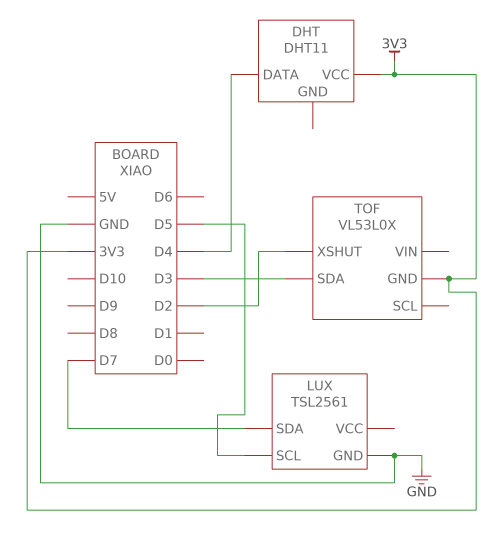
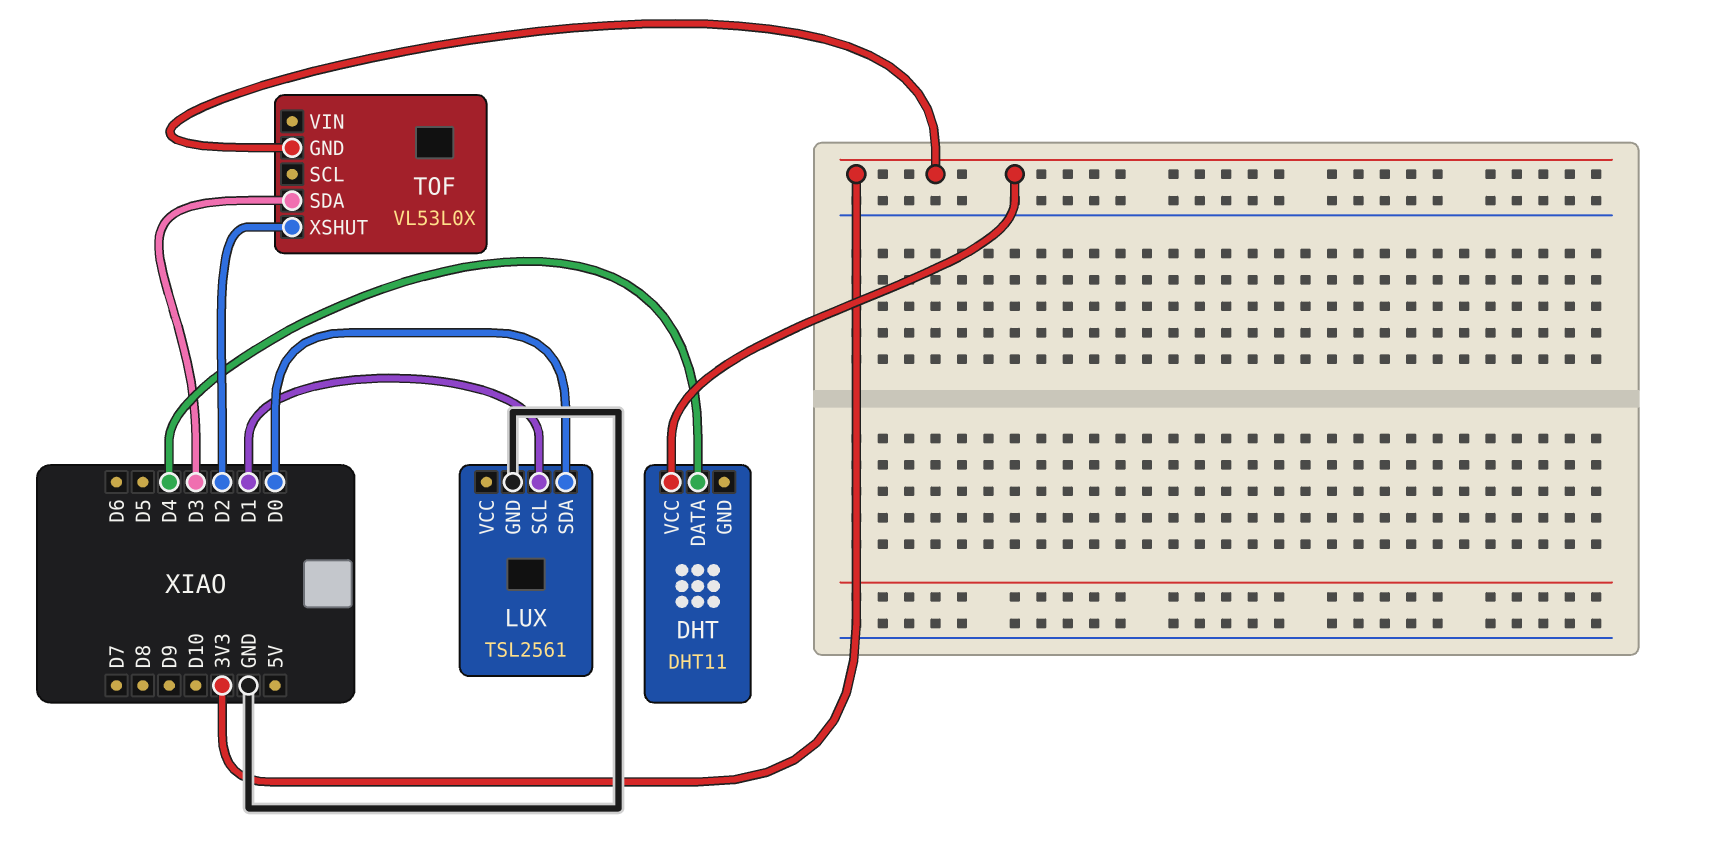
LUX pin SCL: D5 -> D1
LUX pin SDA: D7 -> D0

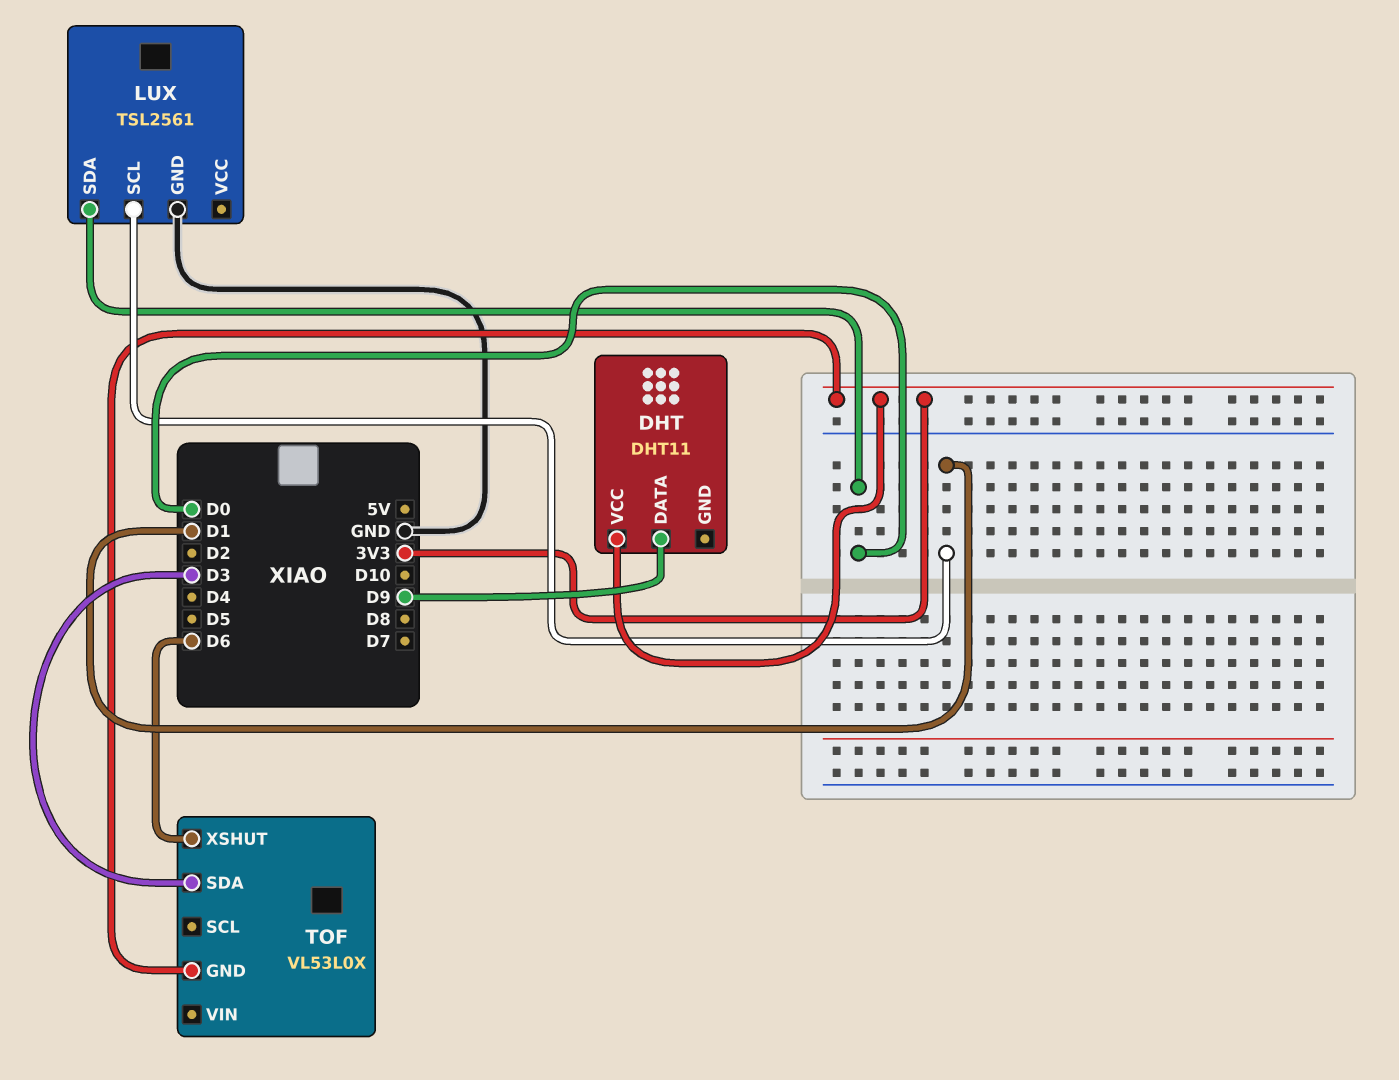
DHT pin DATA: D4 -> D9
TOF pin XSHUT: D2 -> D6

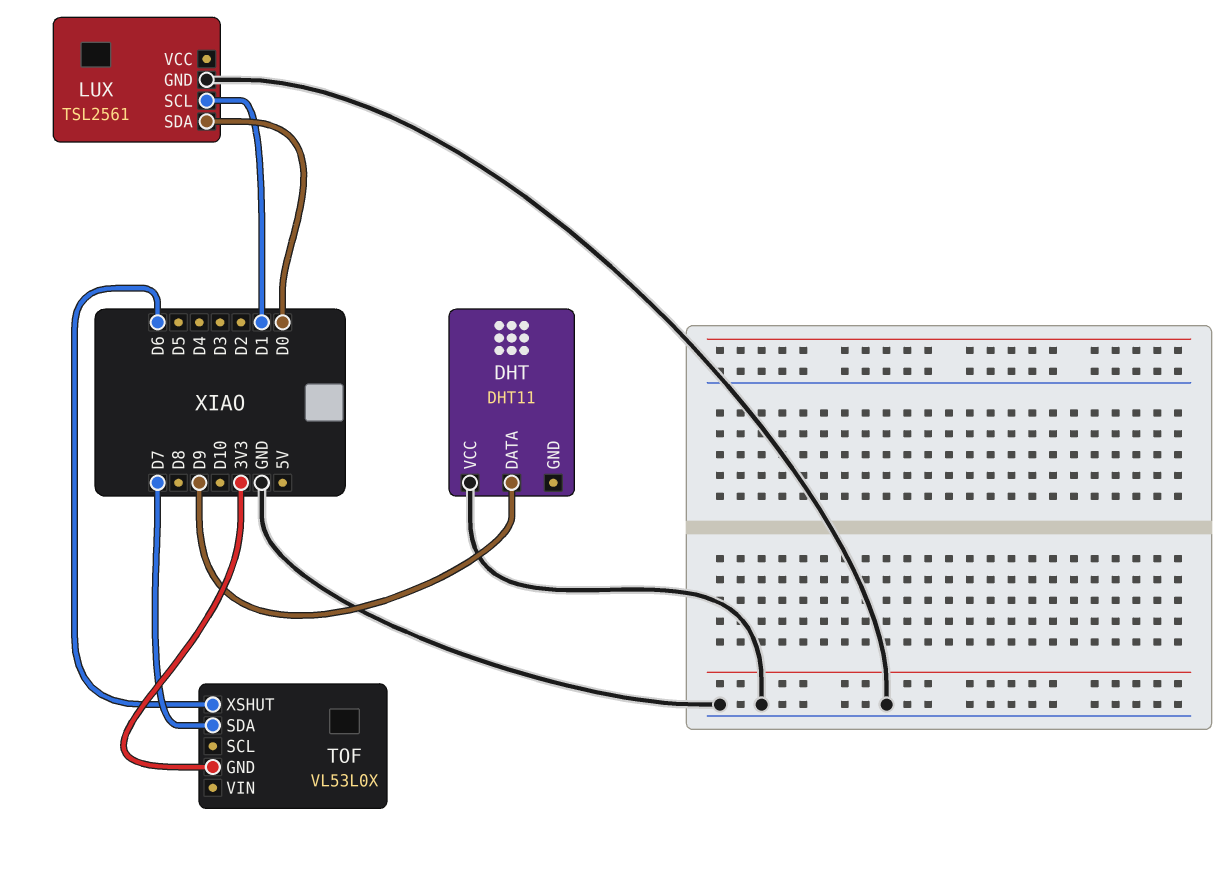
DHT pin VCC: 3V3 -> GND
TOF pin SDA: D3 -> D7

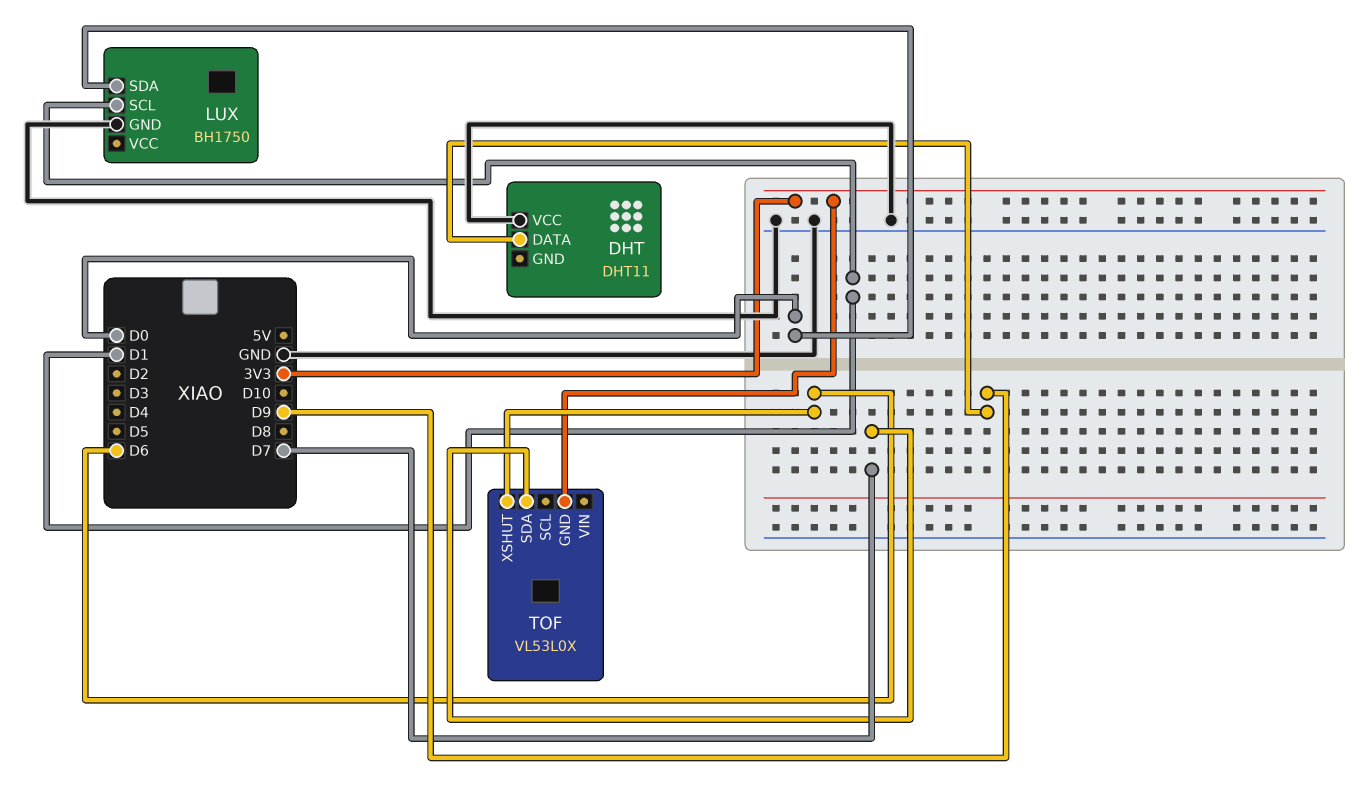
LUX: TSL2561 -> BH1750

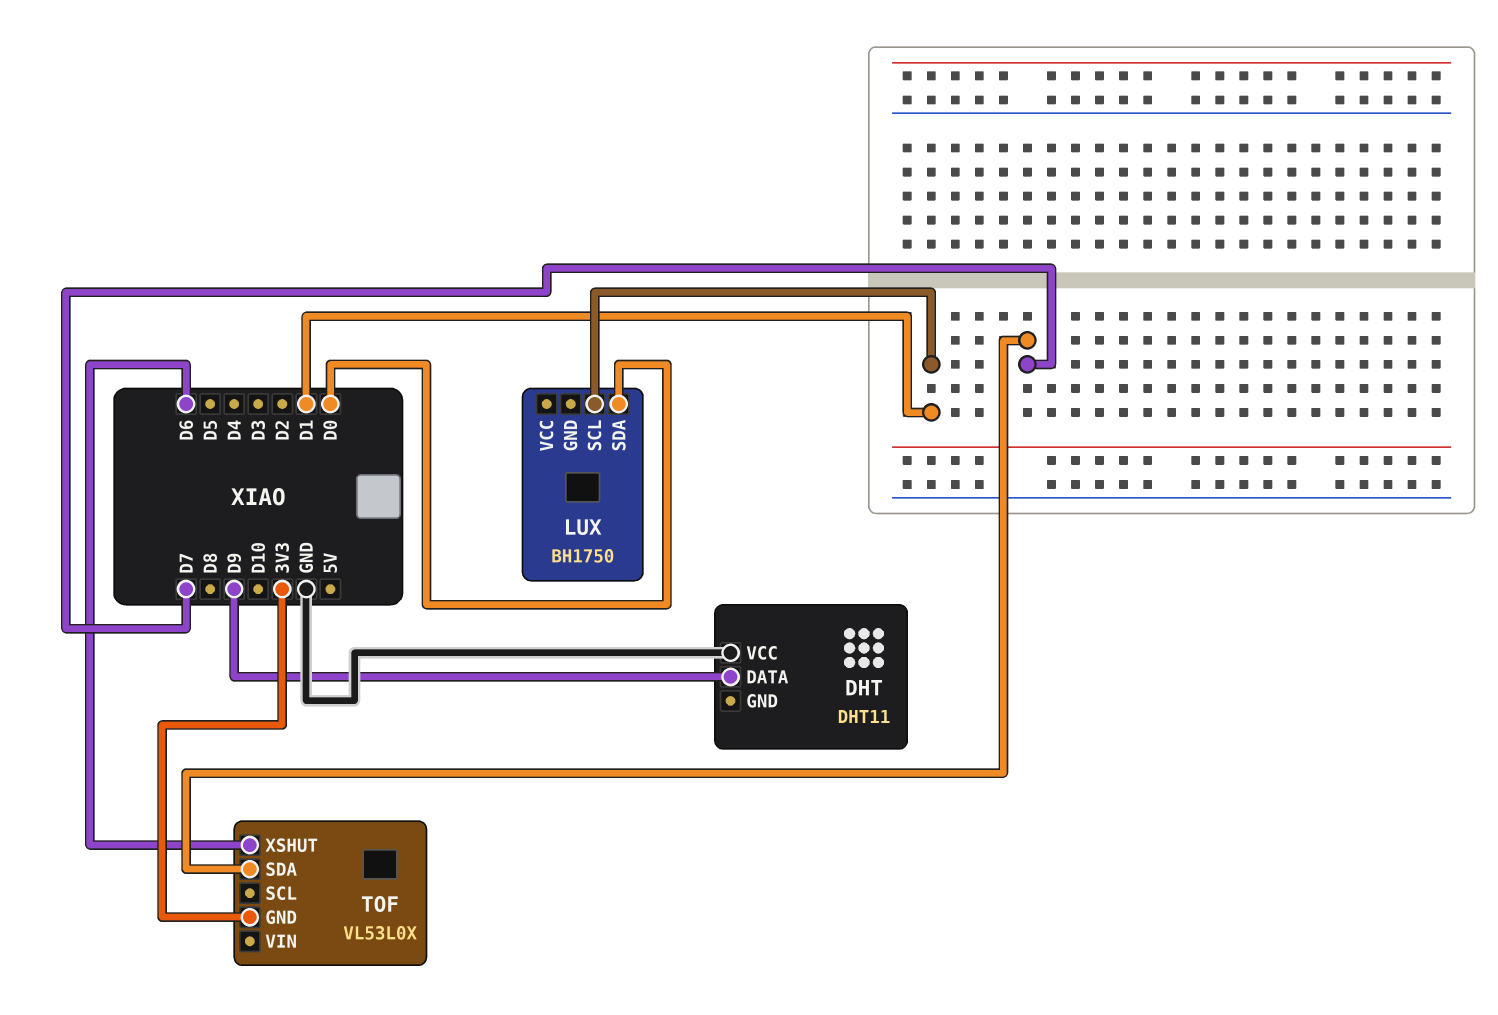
LUX pin GND: GND -> none

